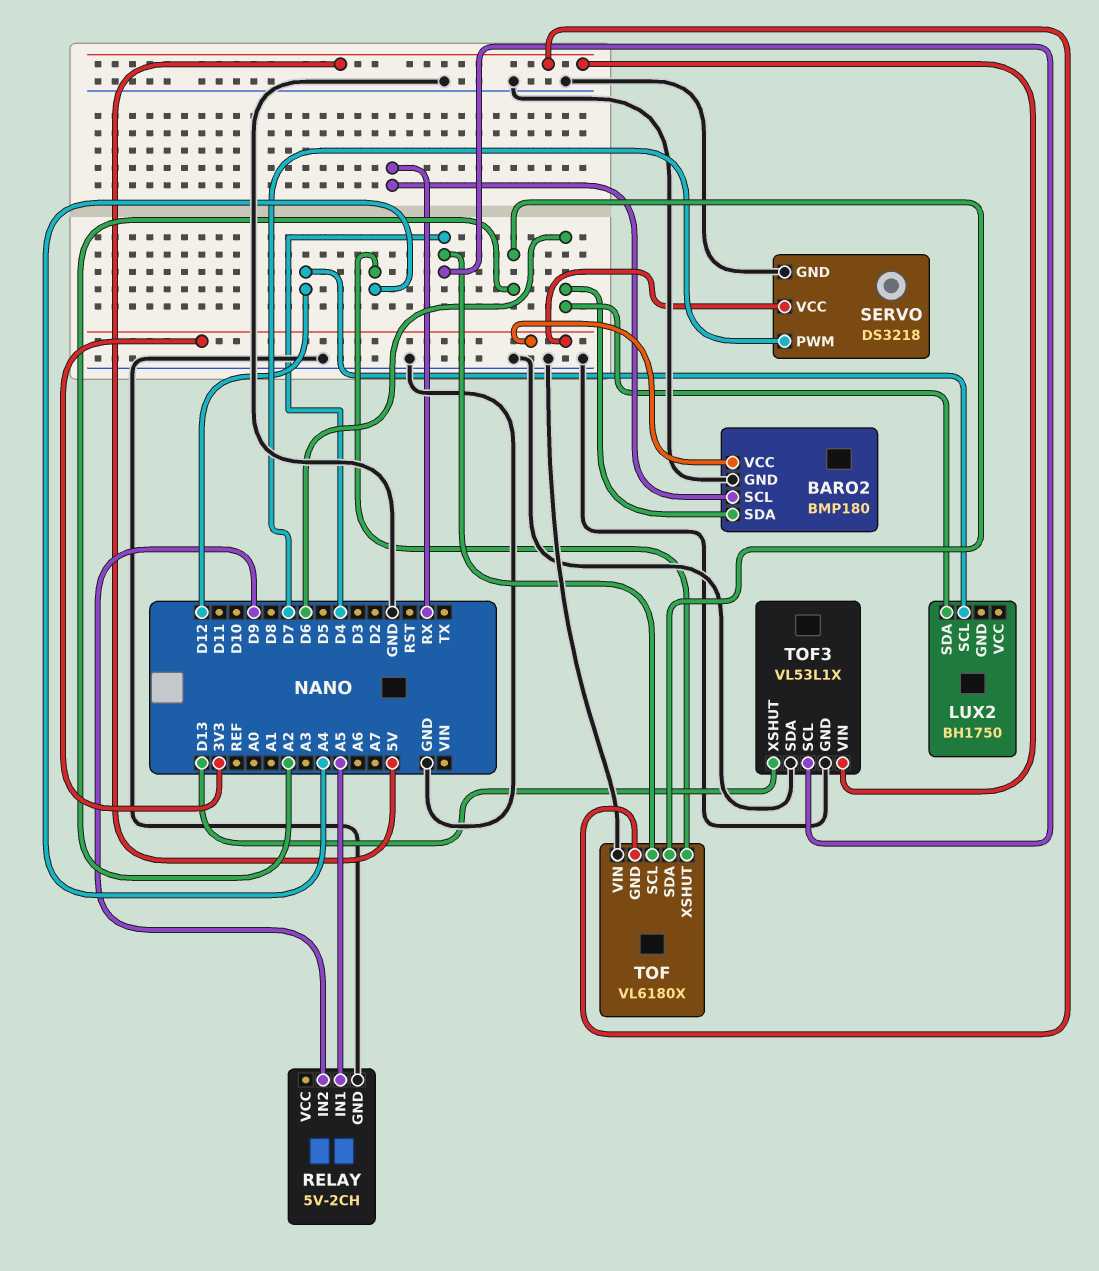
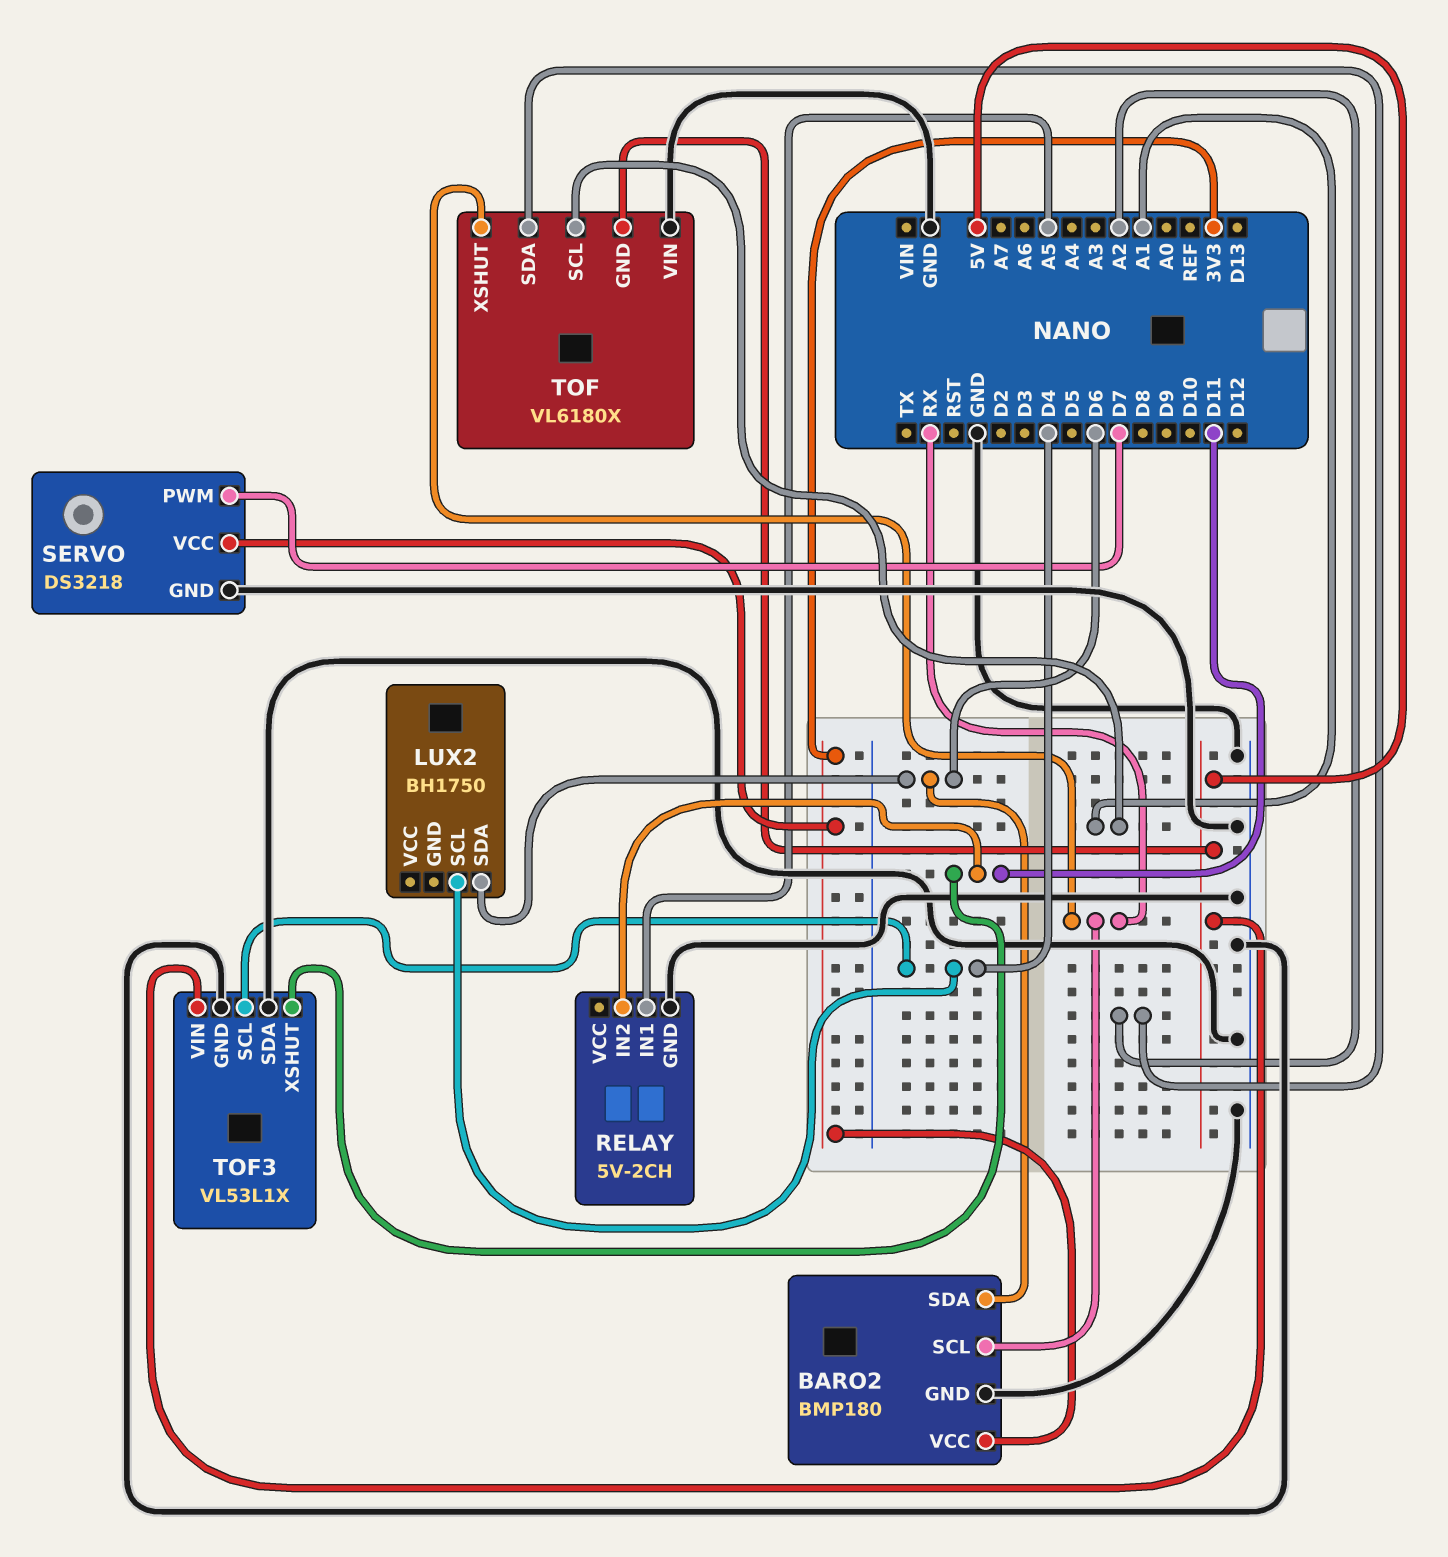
LUX2 pin SCL: D12 -> D4
RELAY pin IN2: D9 -> D11
TOF pin SCL: D4 -> A1
TOF pin XSHUT: A4 -> RX
TOF3 pin XSHUT: D13 -> D11

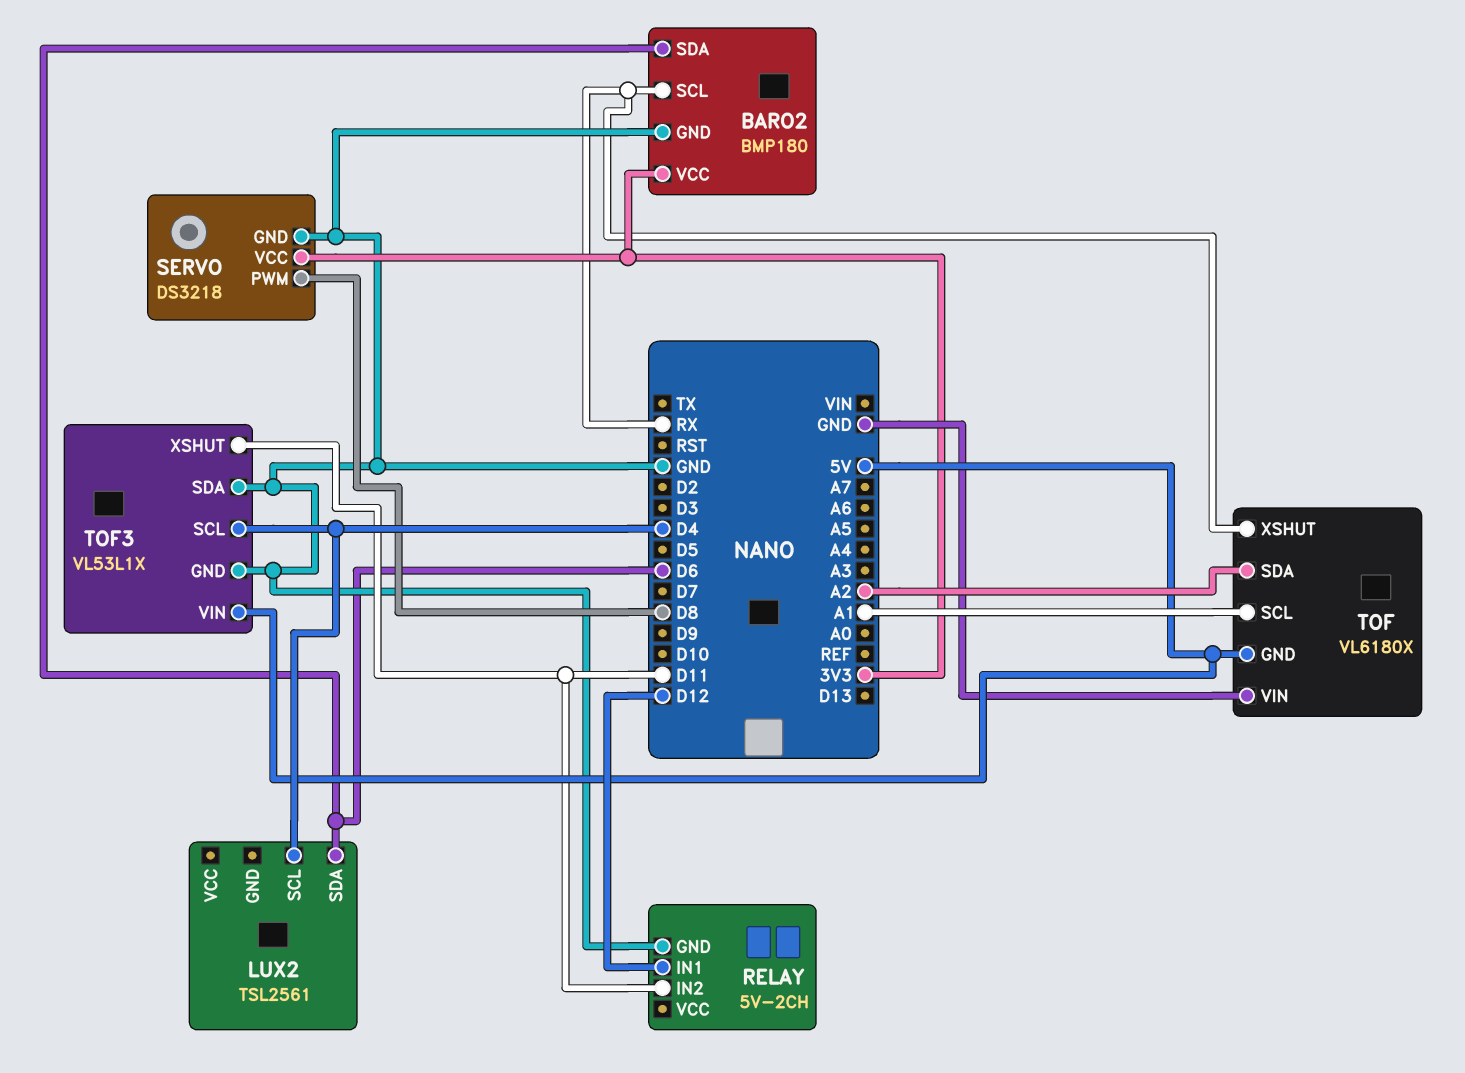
LUX2: BH1750 -> TSL2561
RELAY pin IN1: A5 -> D12
SERVO pin PWM: D7 -> D8

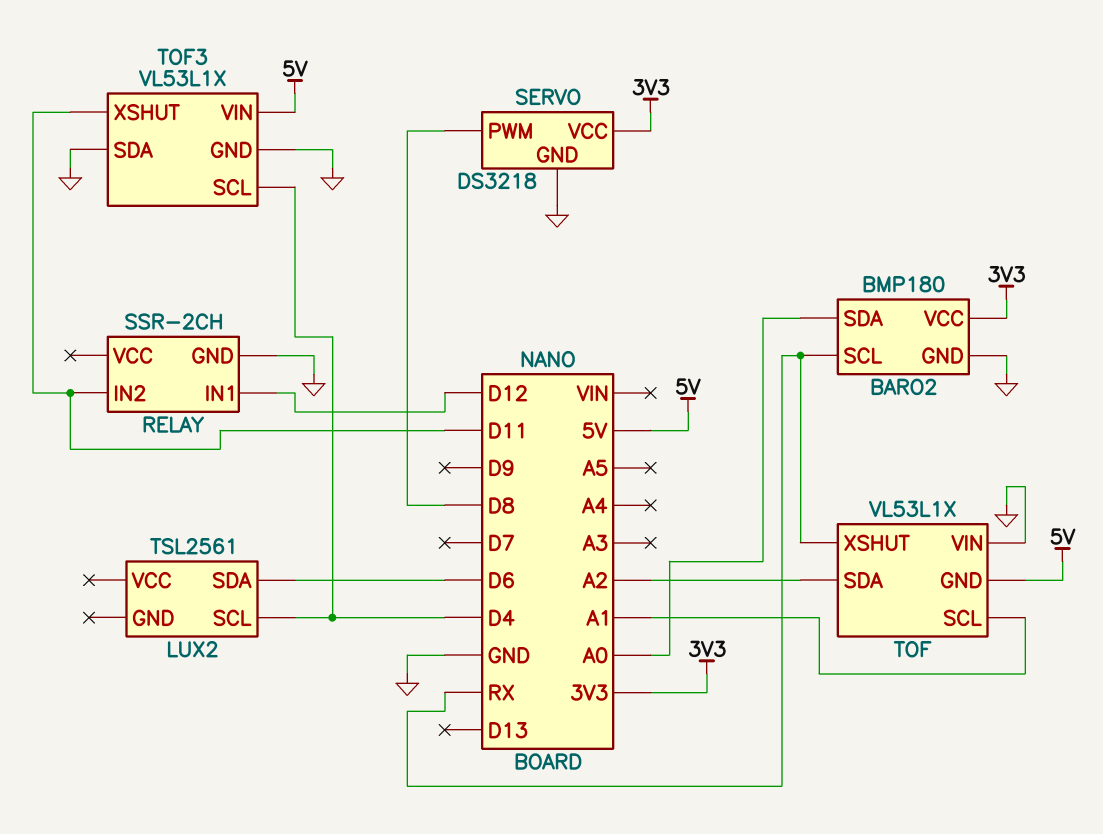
BARO2 pin SDA: D6 -> A0
RELAY: 5V-2CH -> SSR-2CH
TOF: VL6180X -> VL53L1X

